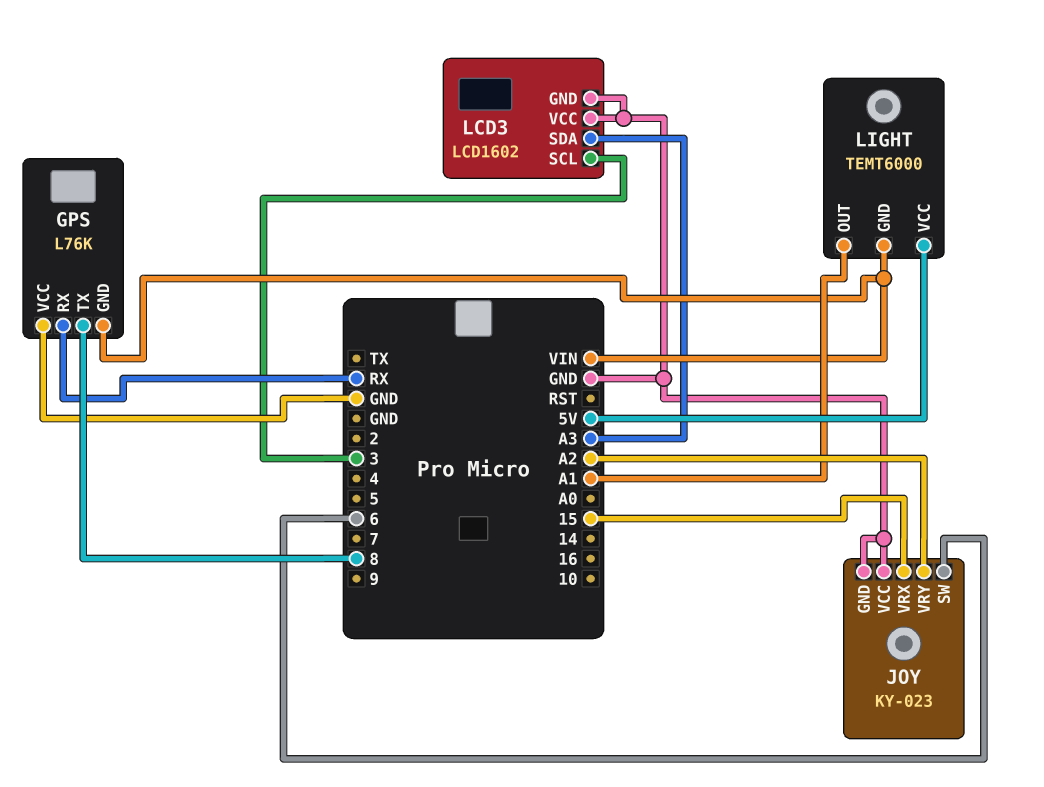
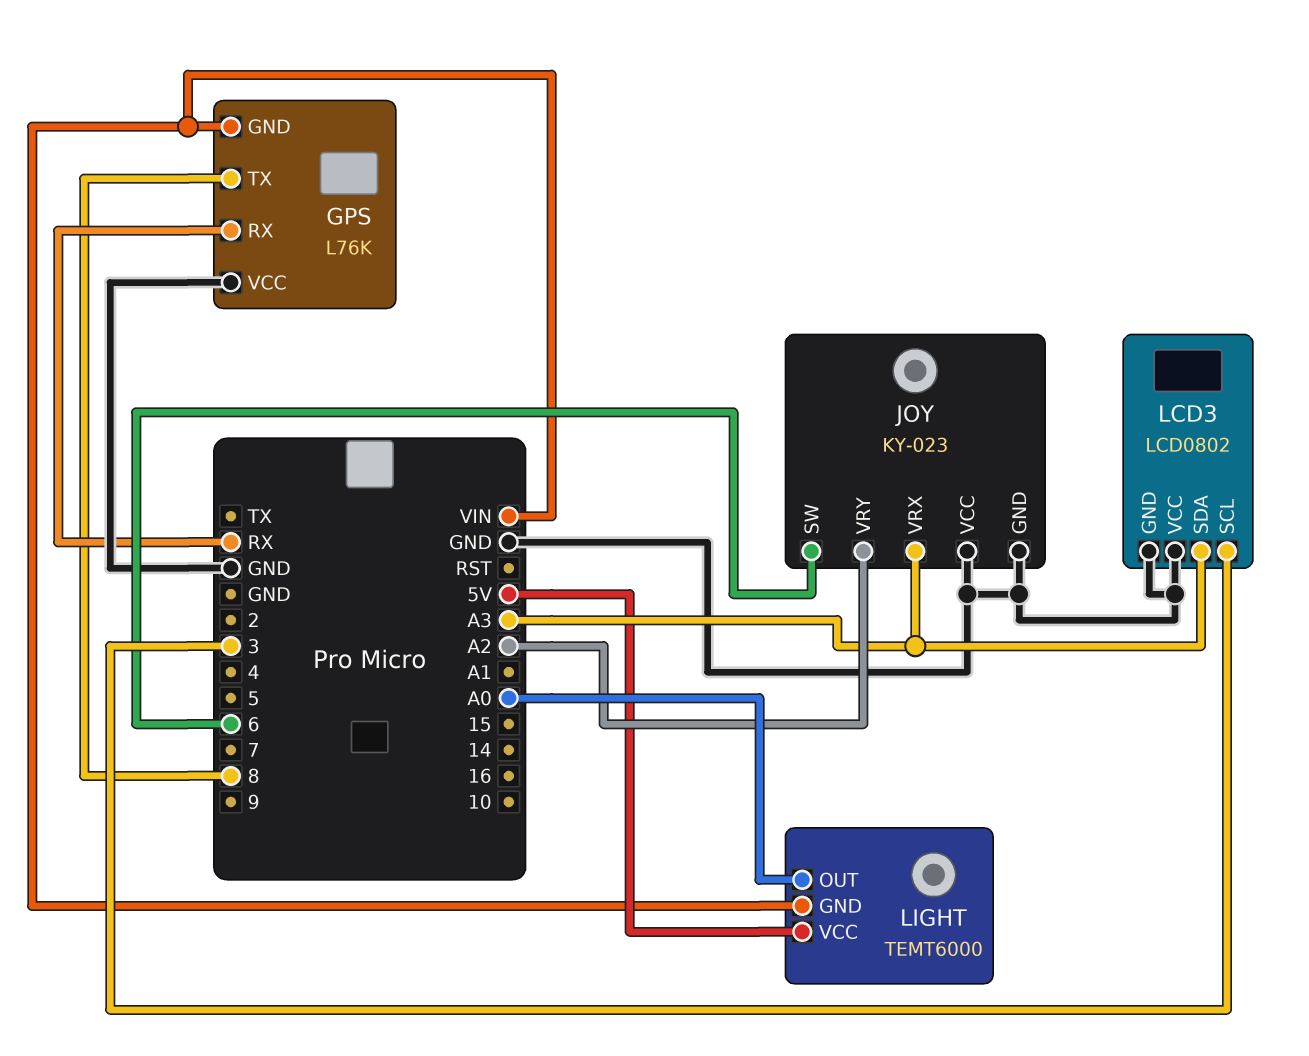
JOY pin VRX: 15 -> A3
LCD3: LCD1602 -> LCD0802
LIGHT pin OUT: A1 -> A0

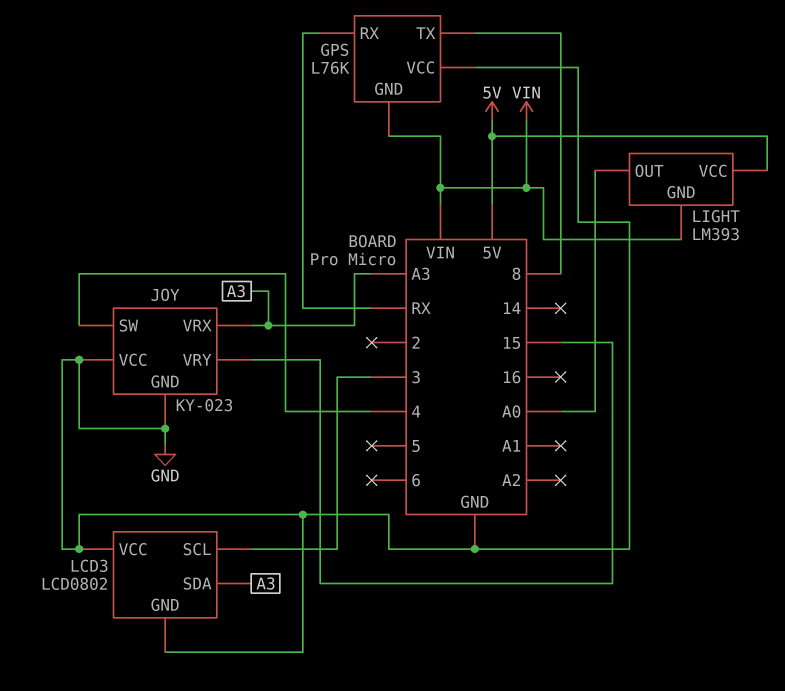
JOY pin SW: 6 -> 4
JOY pin VRY: A2 -> 15
LIGHT: TEMT6000 -> LM393

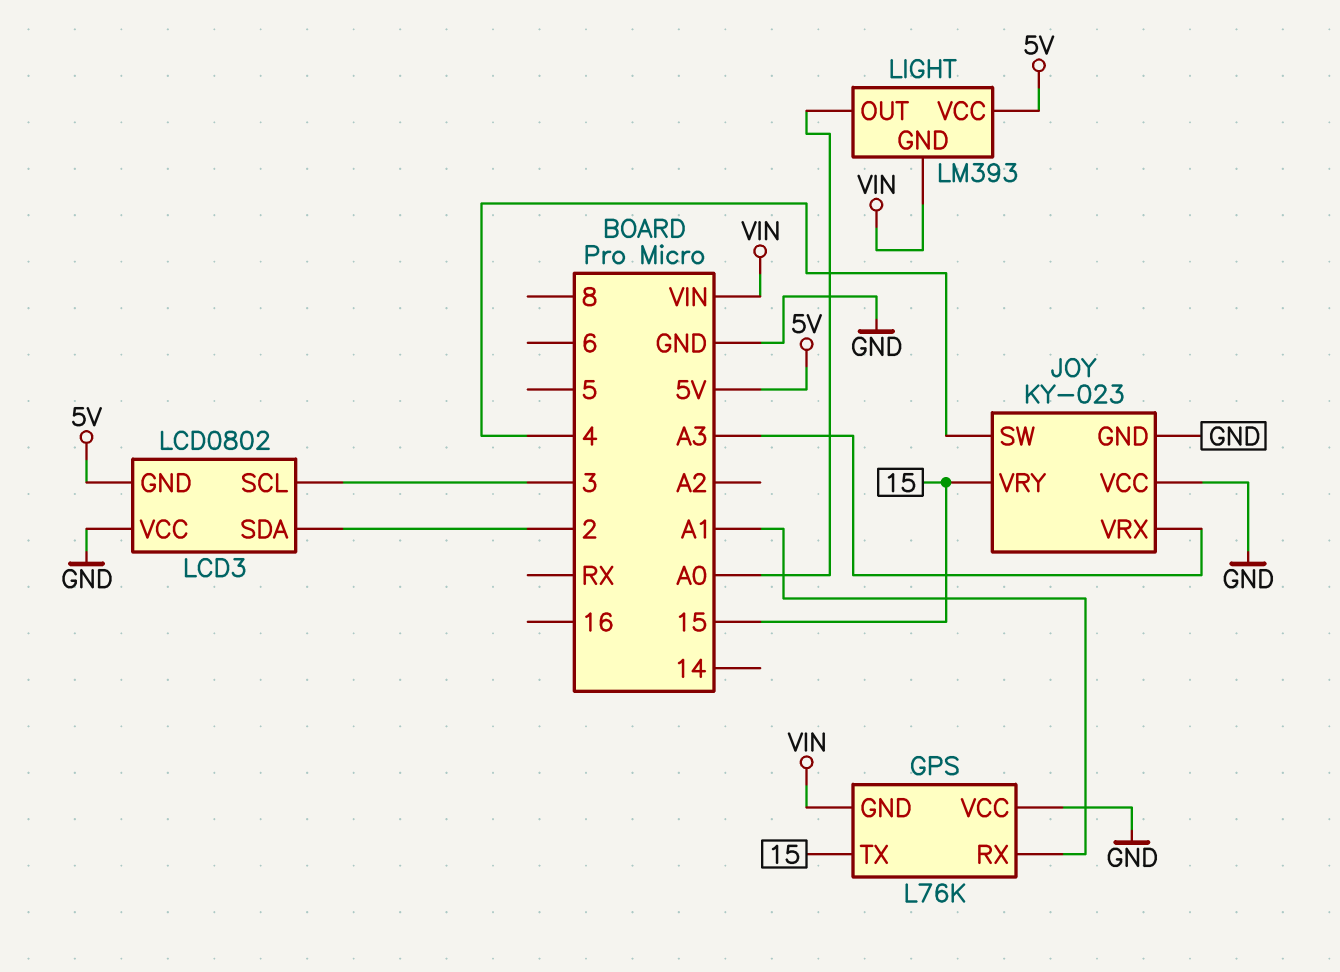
GPS pin RX: RX -> A1
GPS pin TX: 8 -> 15
LCD3 pin GND: GND -> 5V
LCD3 pin SDA: A3 -> 2

